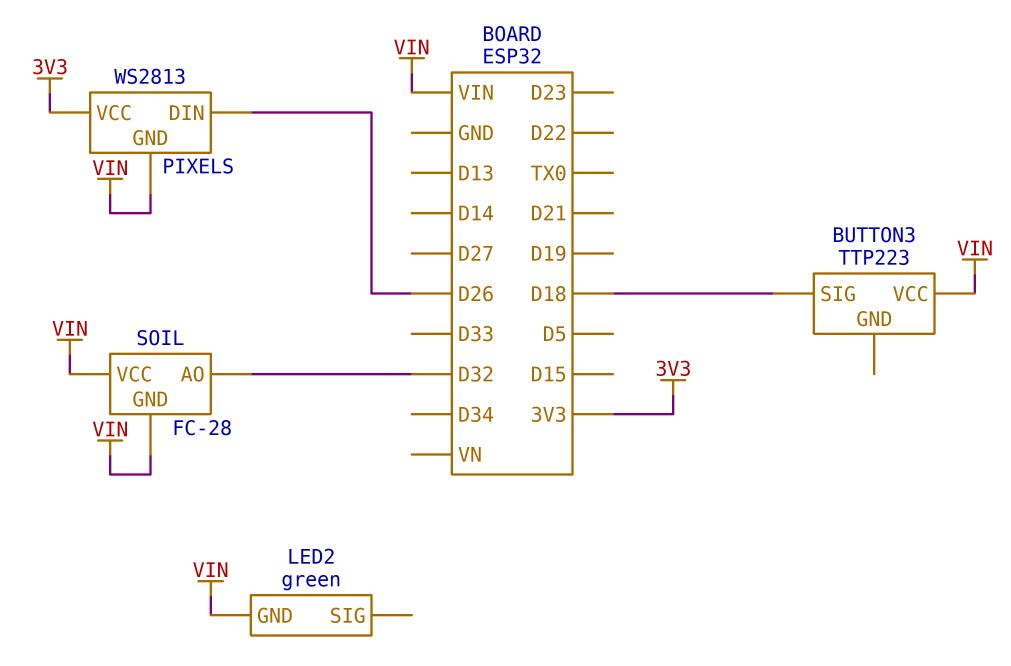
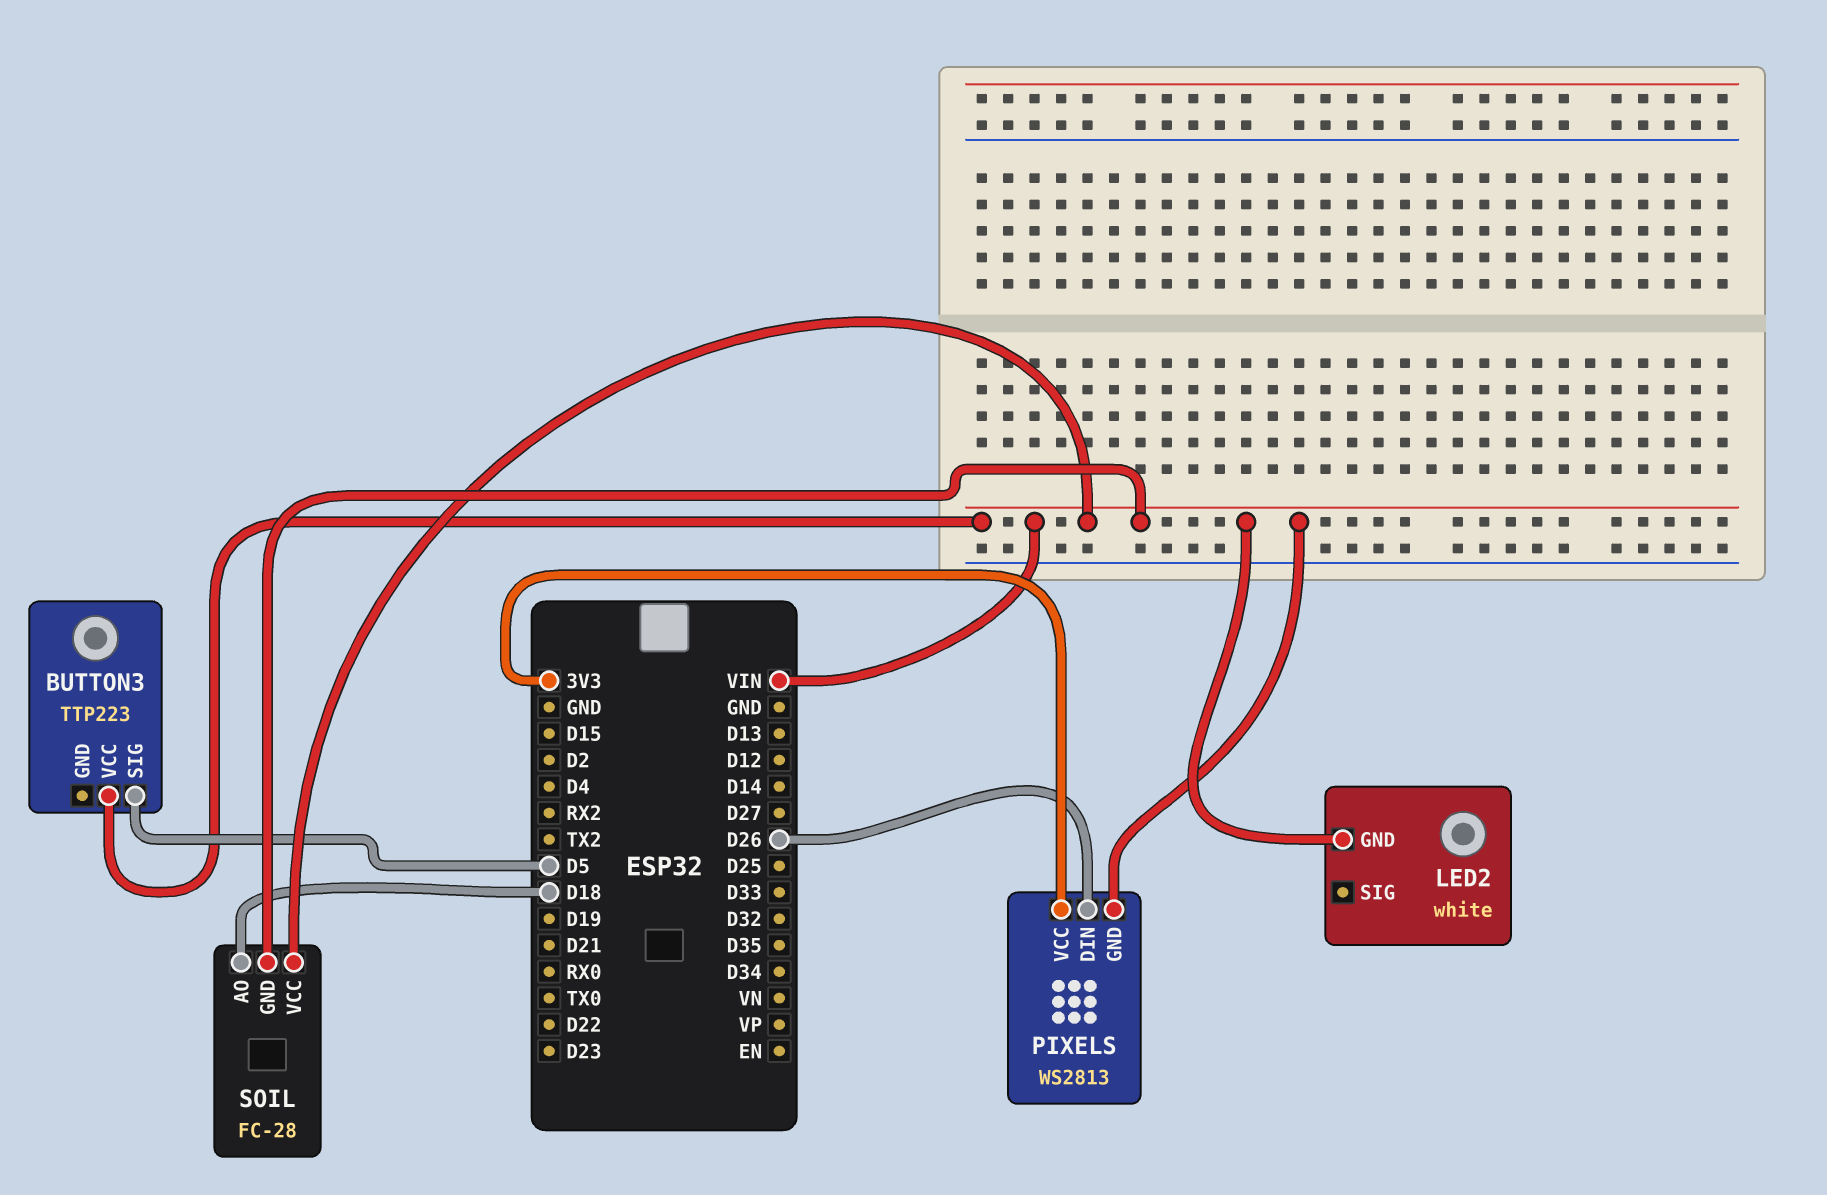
BUTTON3 pin SIG: D18 -> D5
LED2: green -> white
SOIL pin AO: D32 -> D18

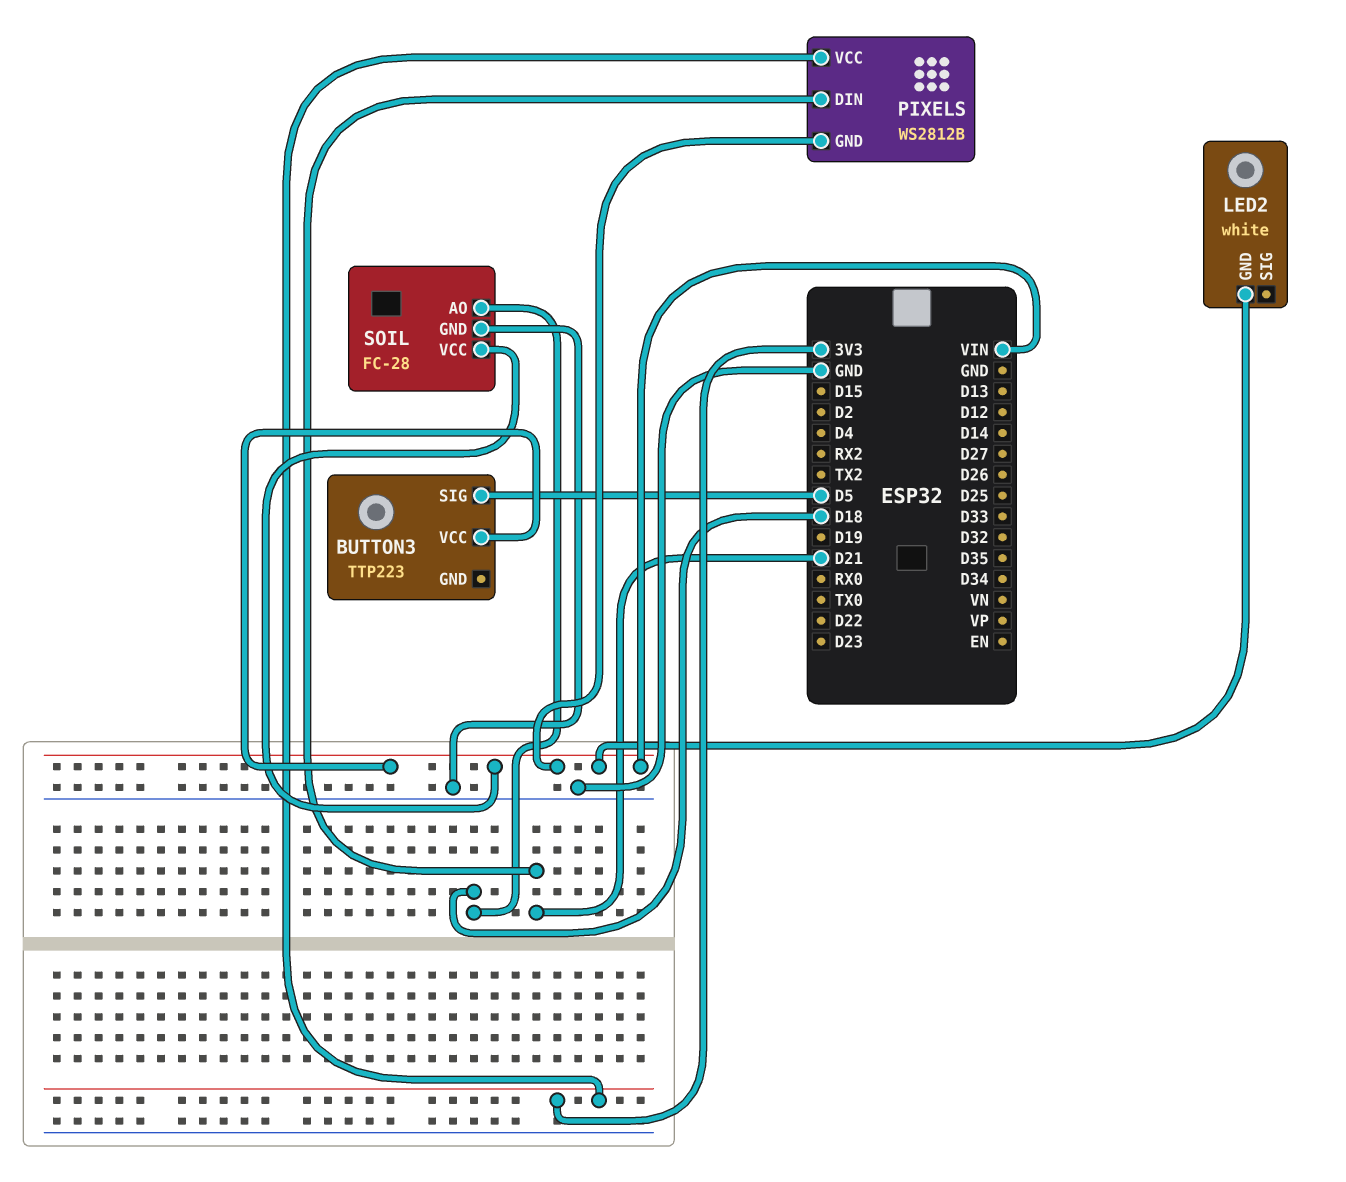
PIXELS: WS2813 -> WS2812B
PIXELS pin DIN: D26 -> D21
SOIL pin GND: VIN -> GND

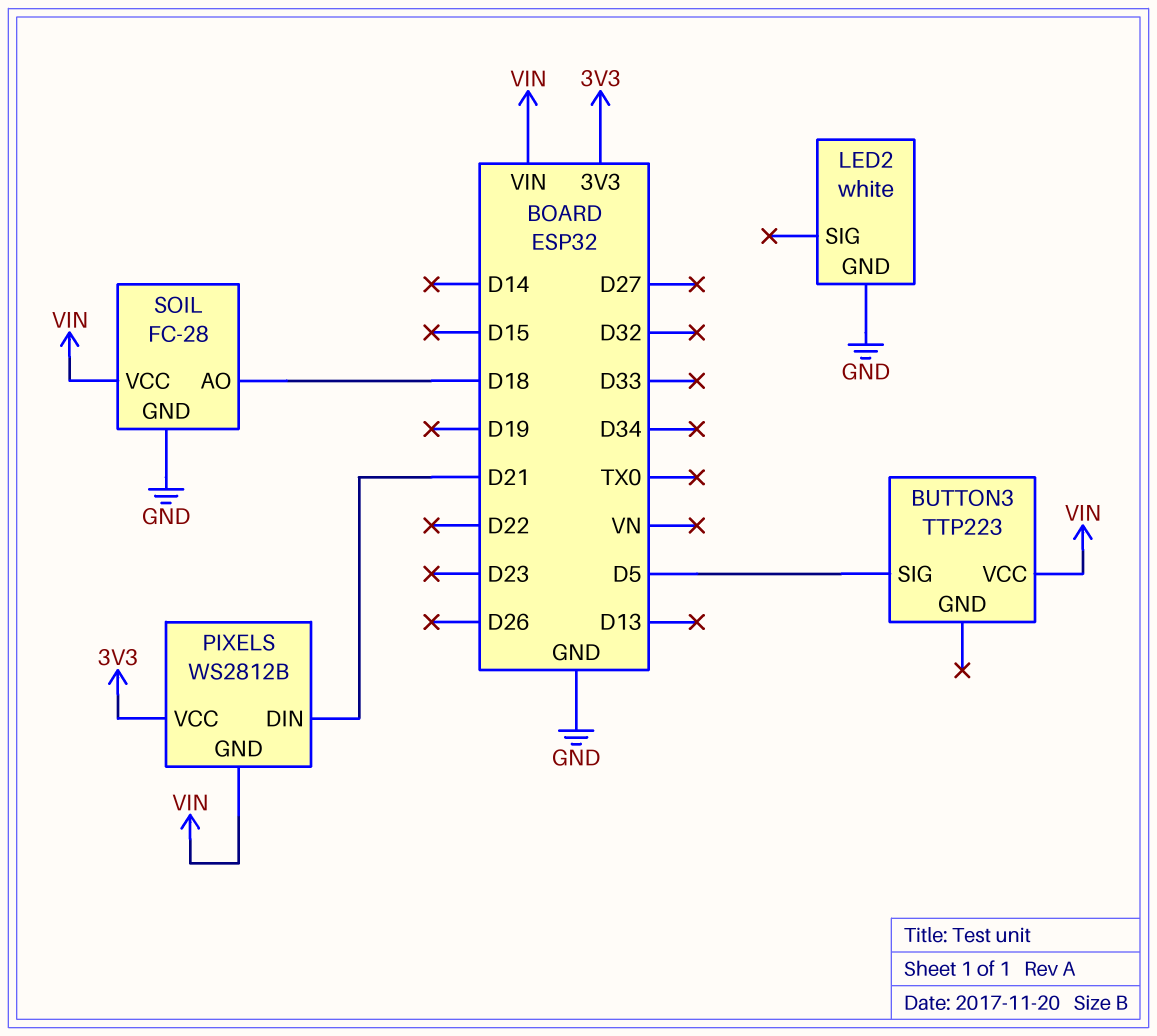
LED2 pin GND: VIN -> GND

